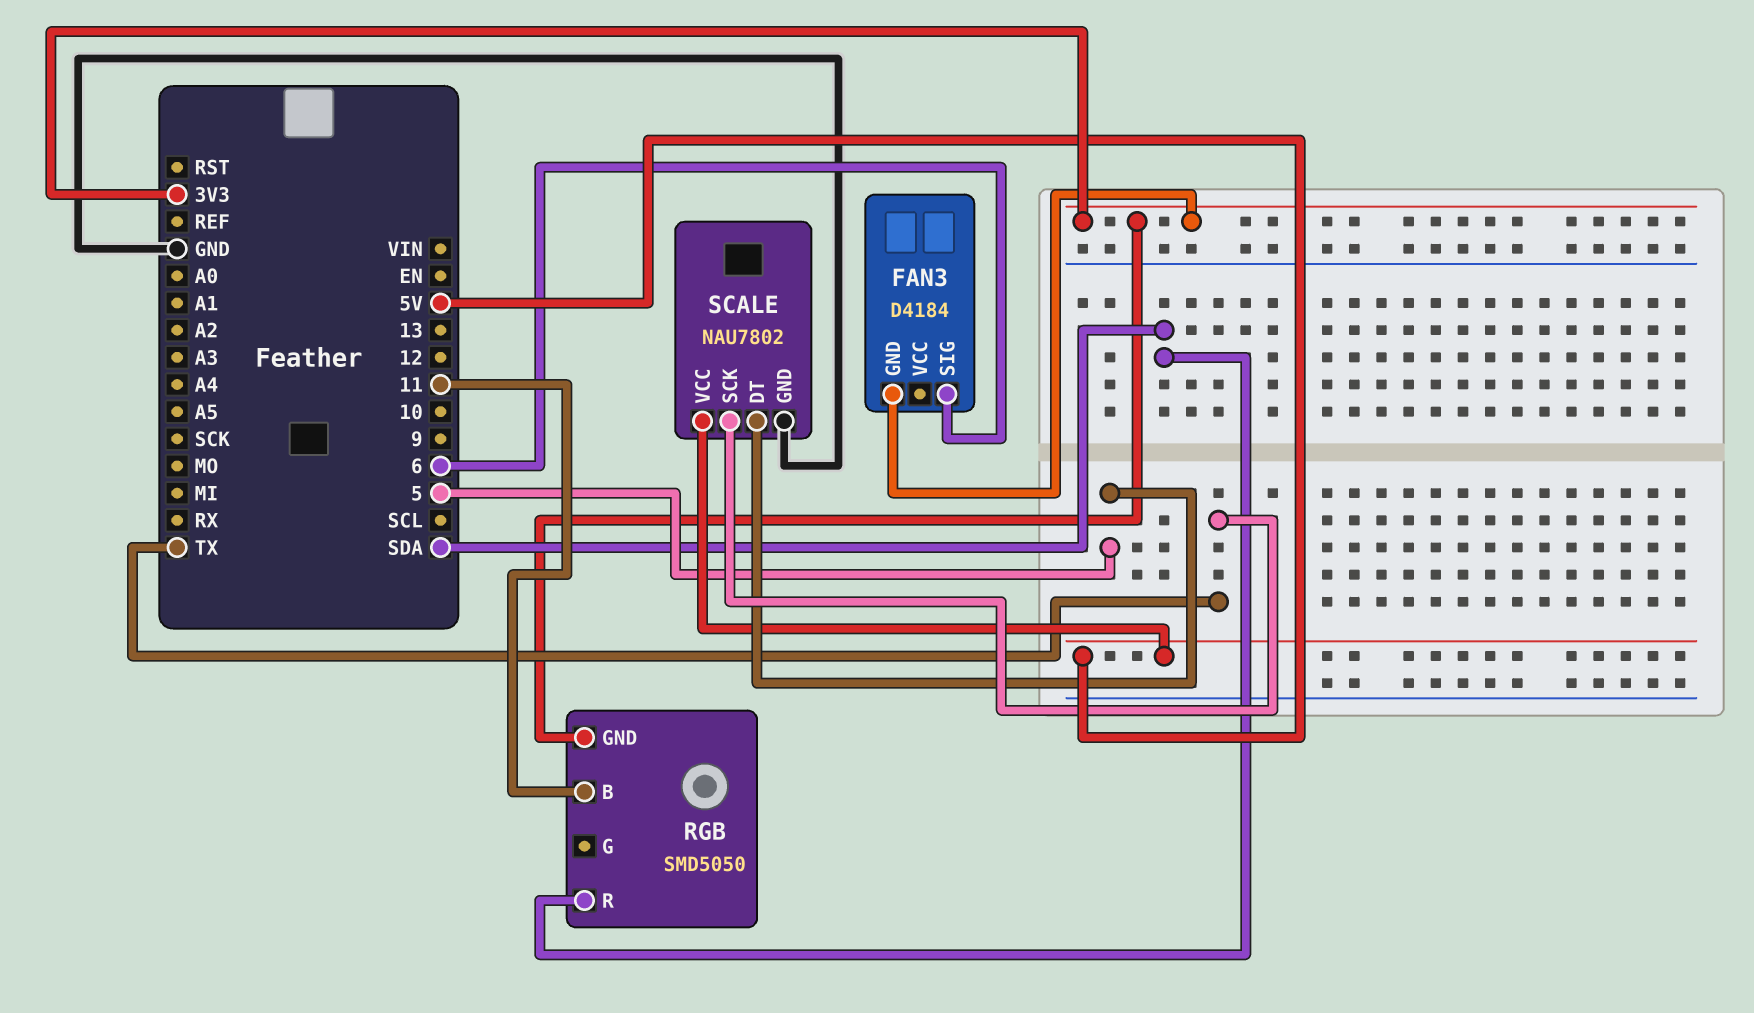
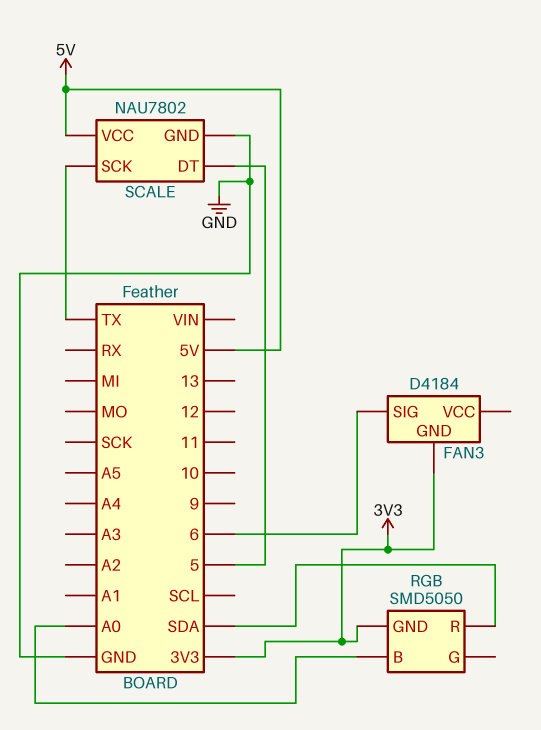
RGB pin B: 11 -> A0

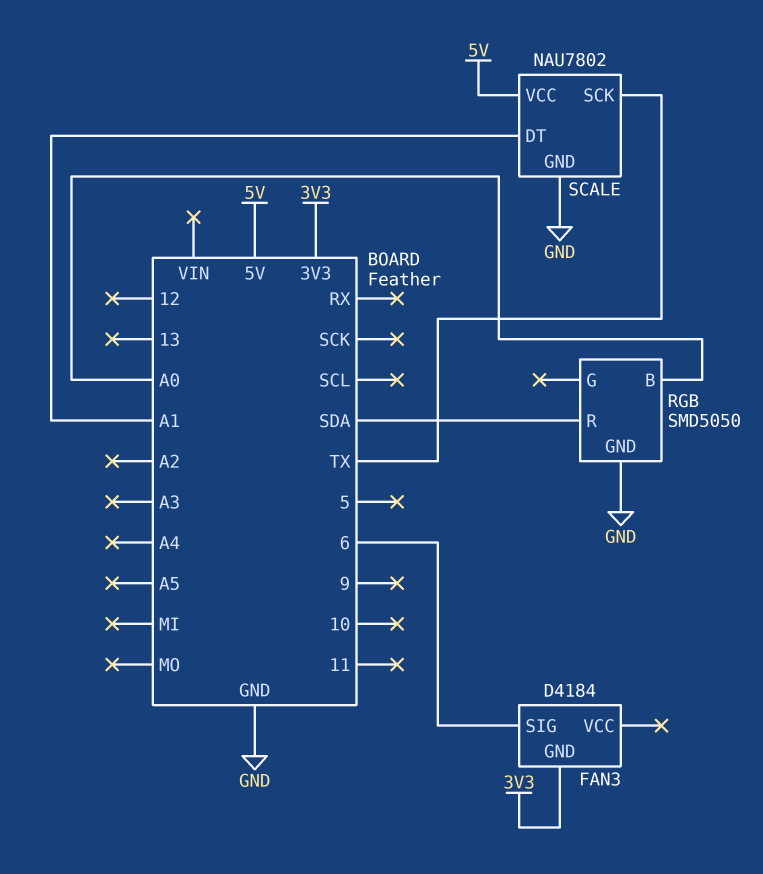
RGB pin GND: 3V3 -> GND
SCALE pin DT: 5 -> A1

